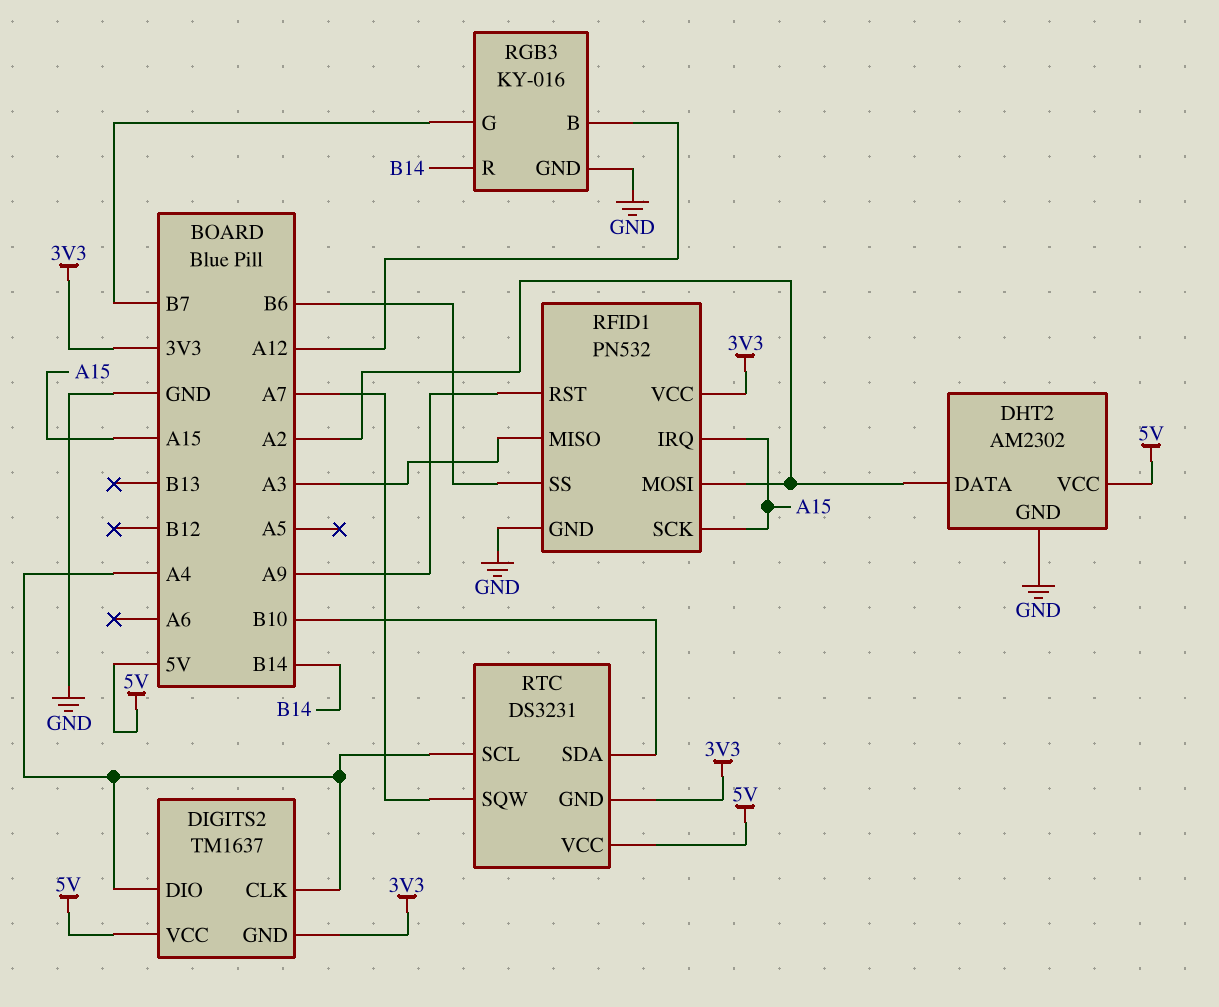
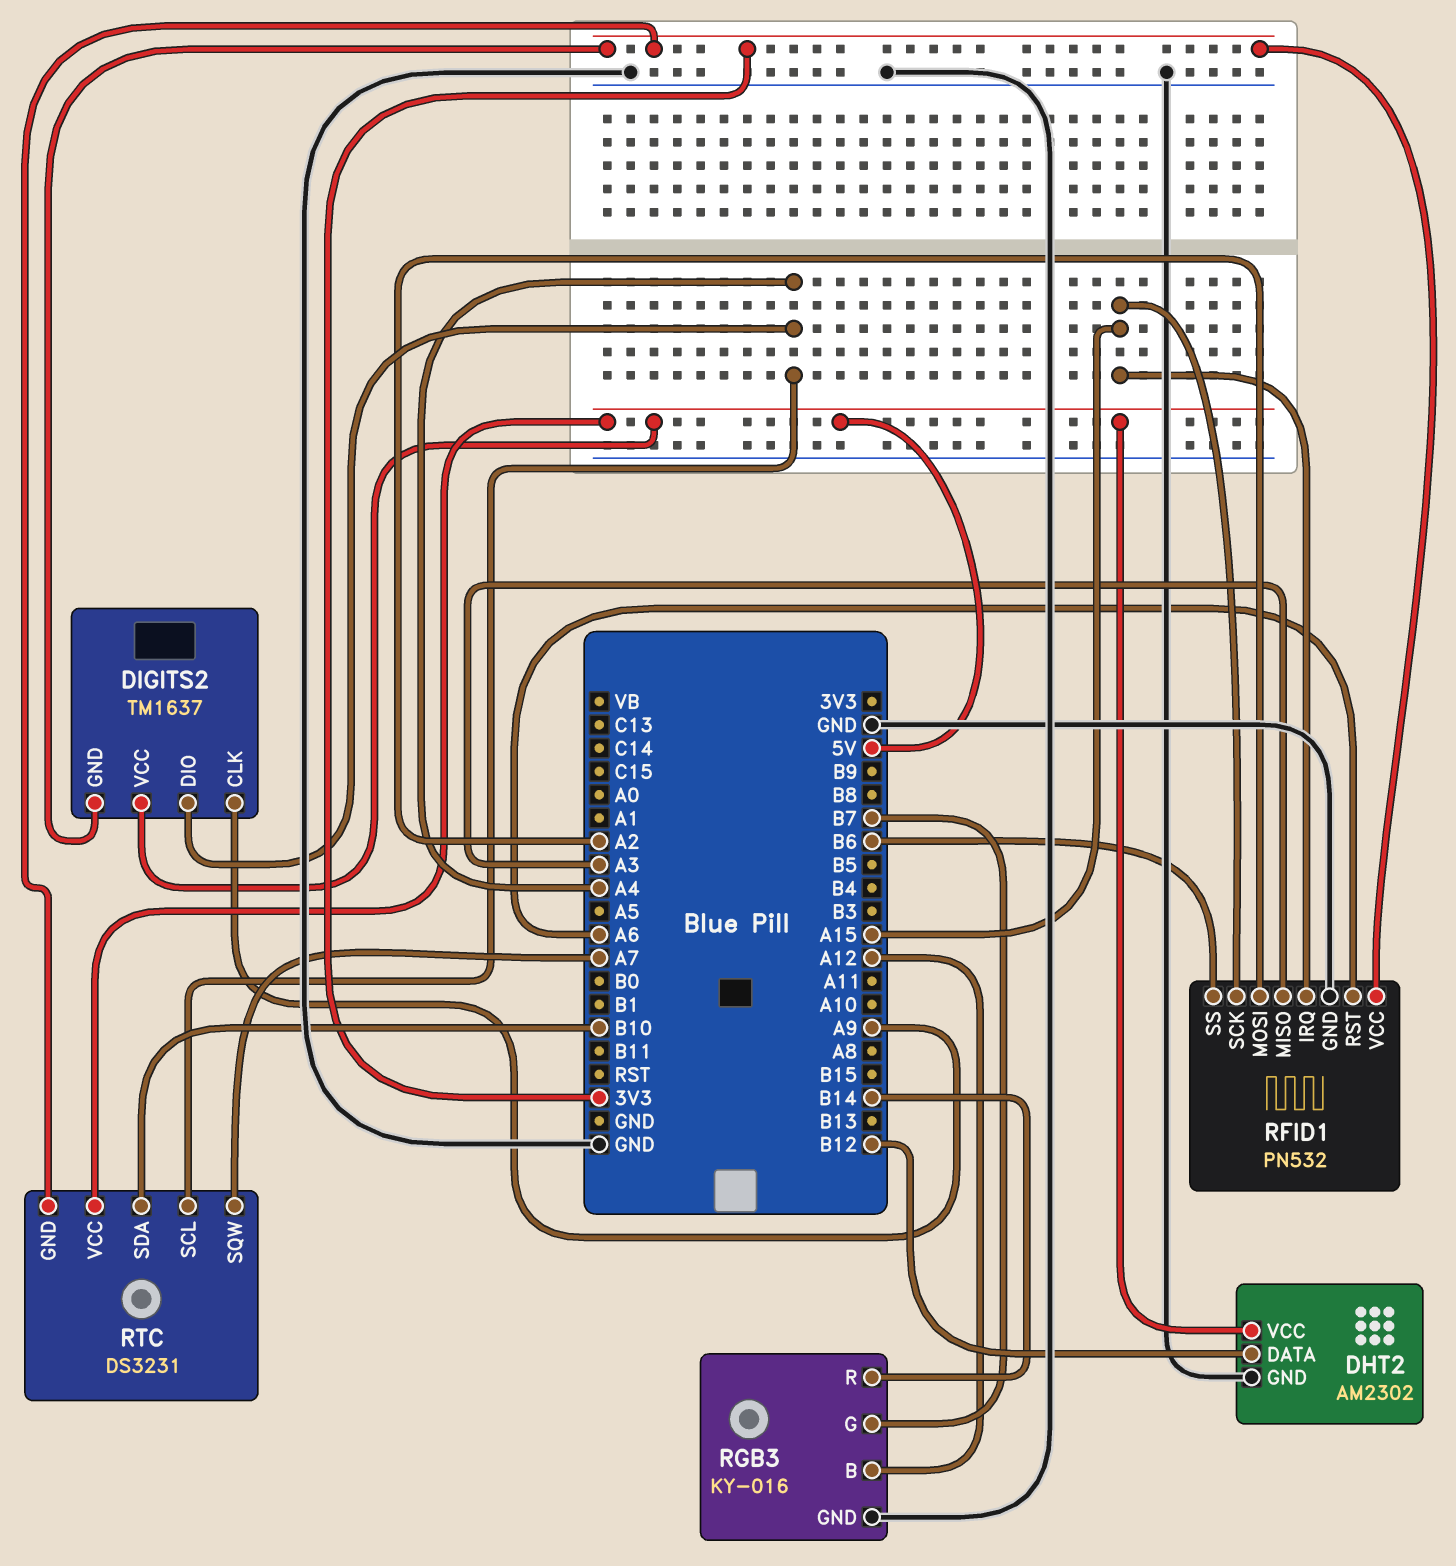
DHT2 pin DATA: A2 -> B12
DIGITS2 pin CLK: A4 -> A9
RFID1 pin RST: A9 -> A6

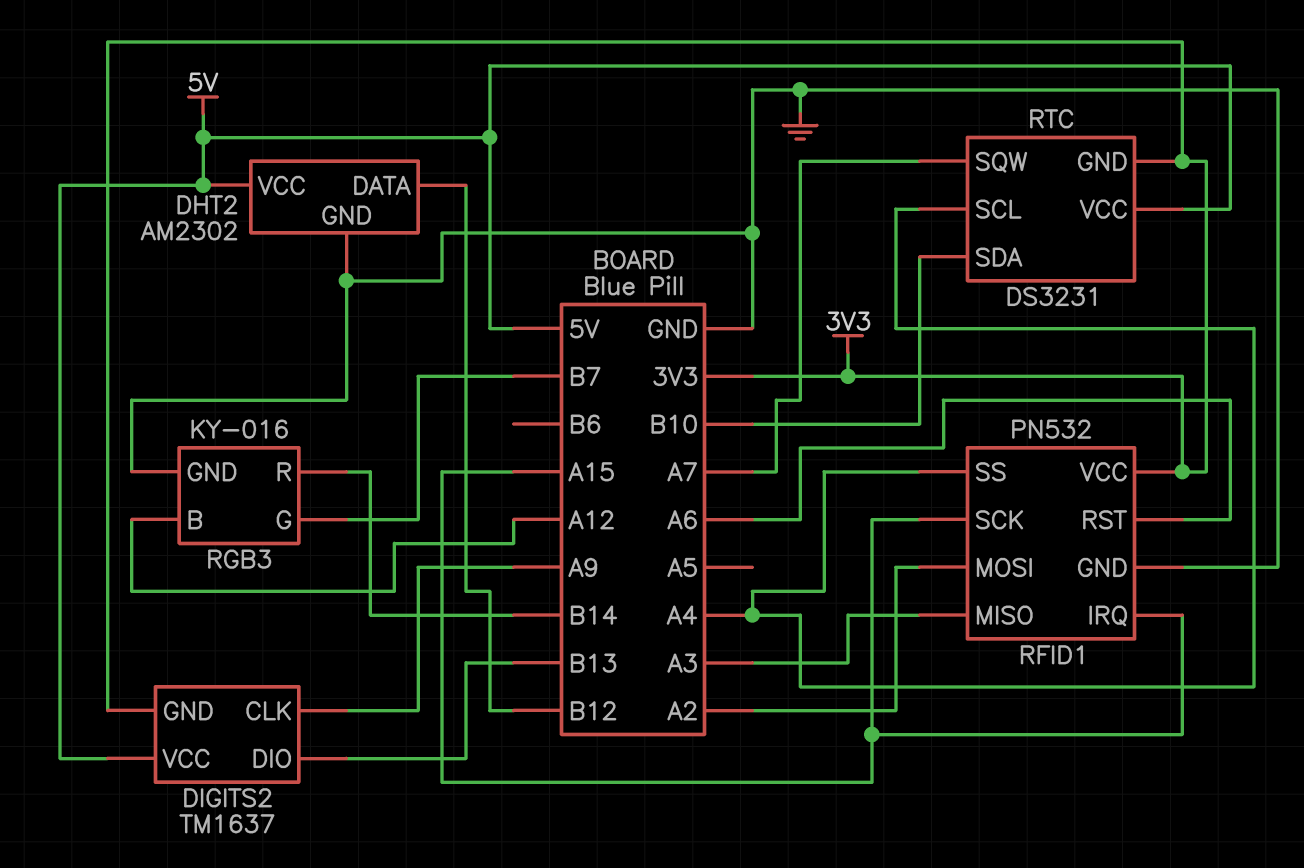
DIGITS2 pin DIO: A4 -> B13
RFID1 pin SS: B6 -> A4

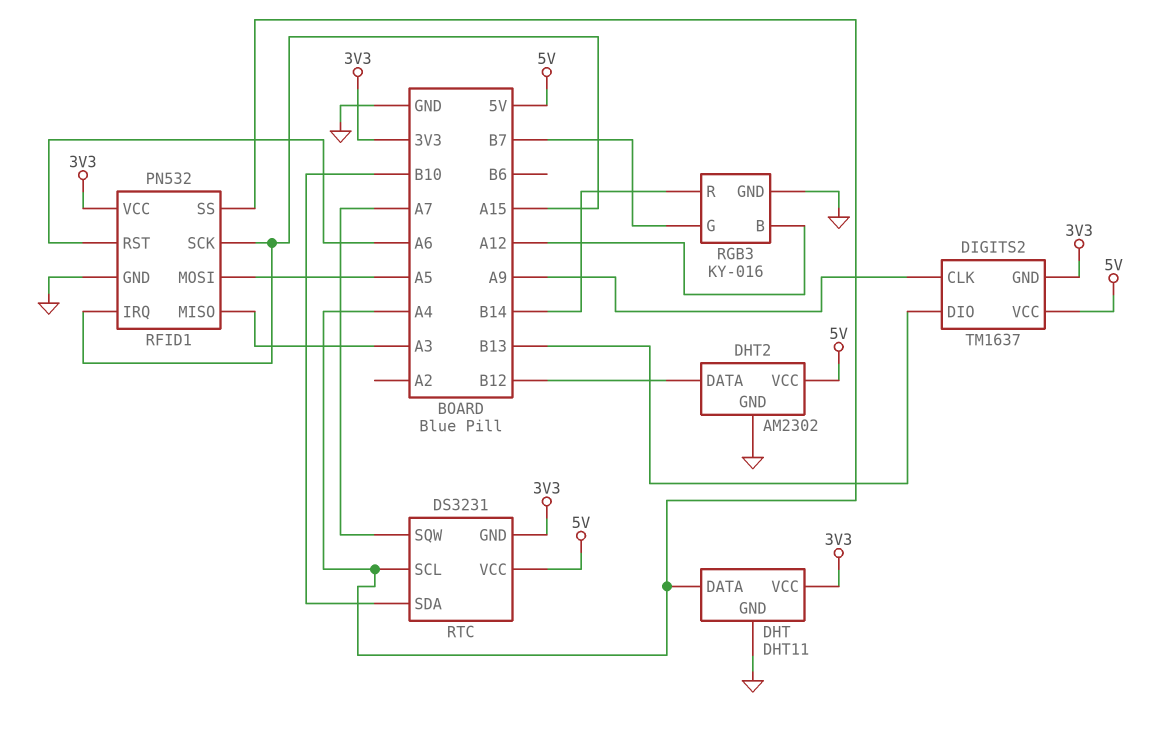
DHT: none -> DHT11
DHT pin DATA: none -> A4
DHT pin GND: none -> GND
DHT pin VCC: none -> 3V3
RFID1 pin MOSI: A2 -> A5

